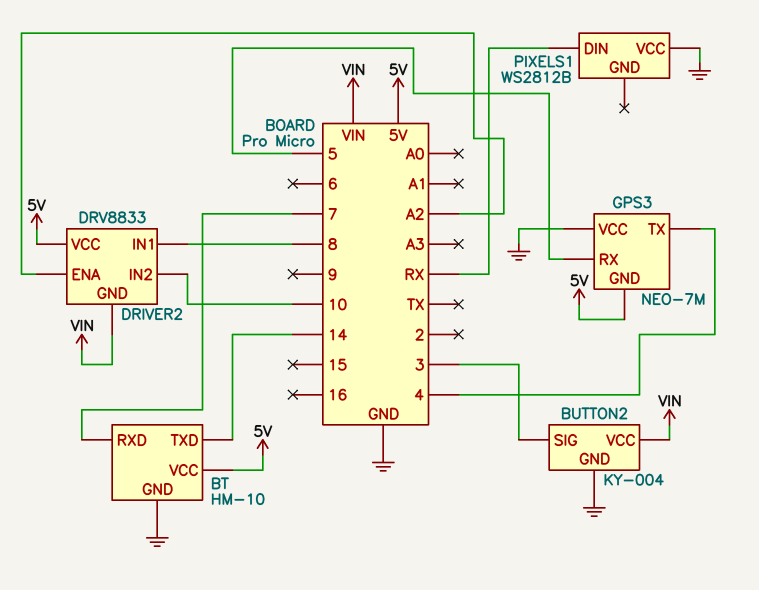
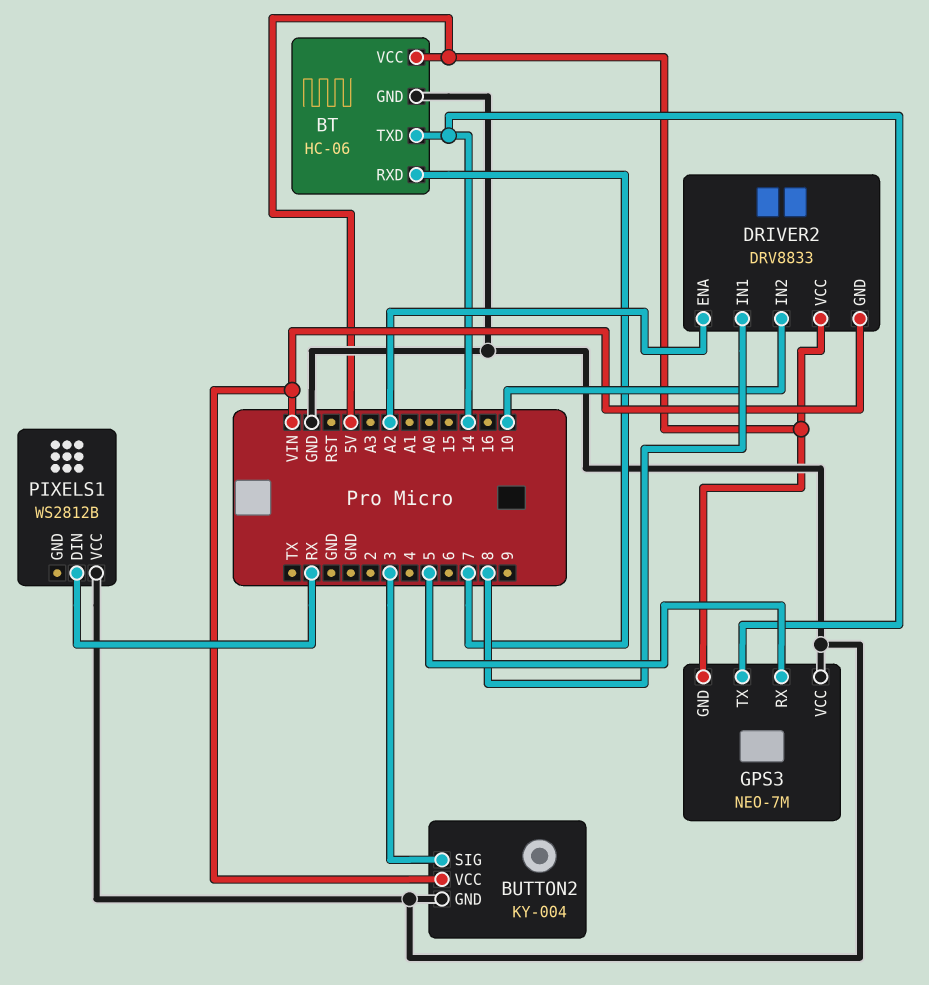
BT: HM-10 -> HC-06
GPS3 pin TX: 4 -> 14

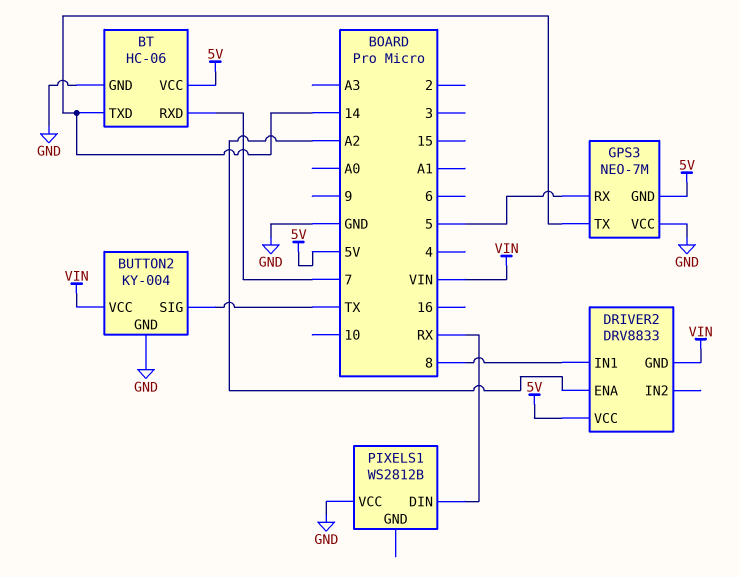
BUTTON2 pin SIG: 3 -> TX
DRIVER2 pin IN2: 10 -> none

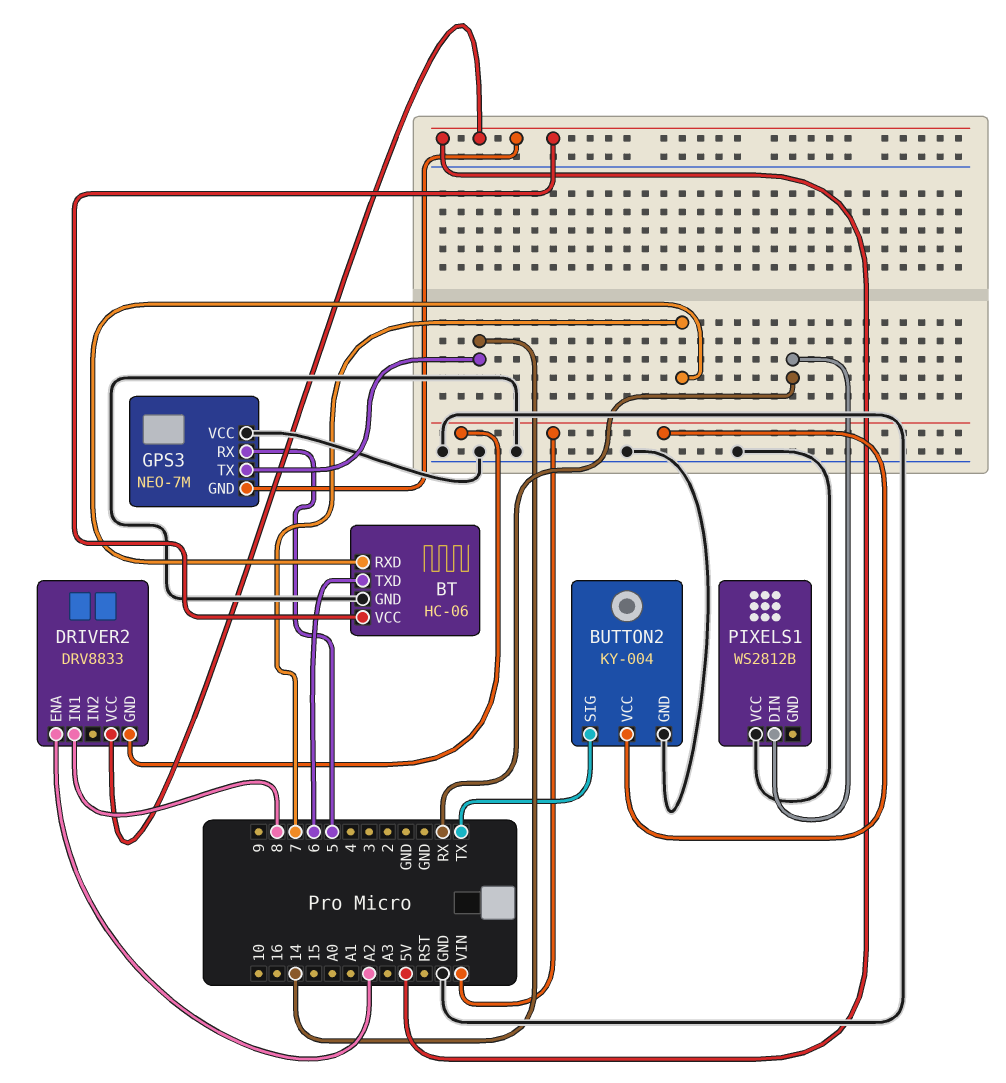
BT pin TXD: 14 -> 6

